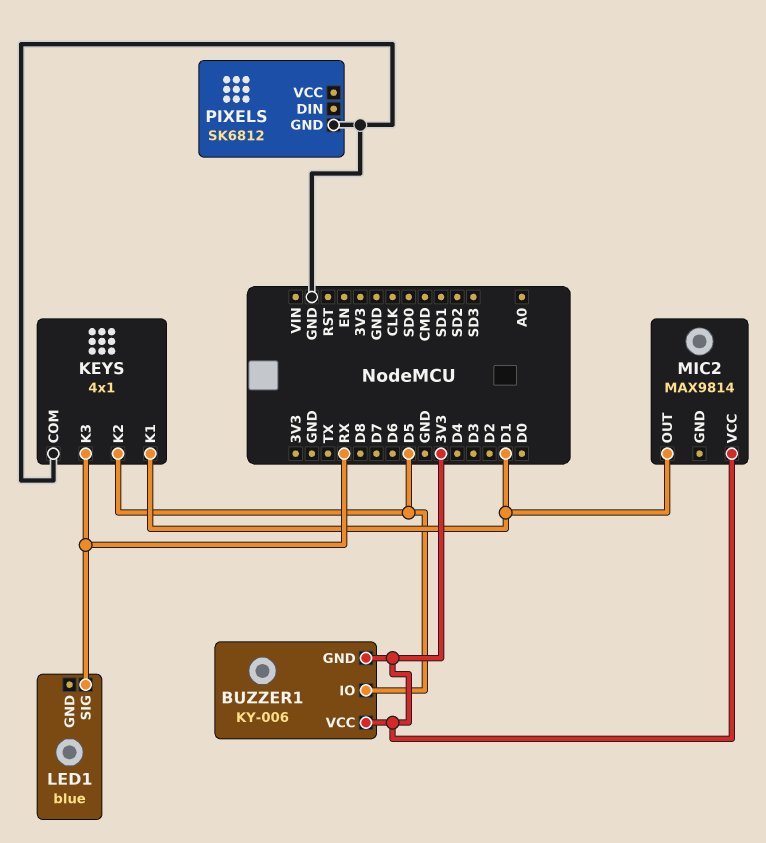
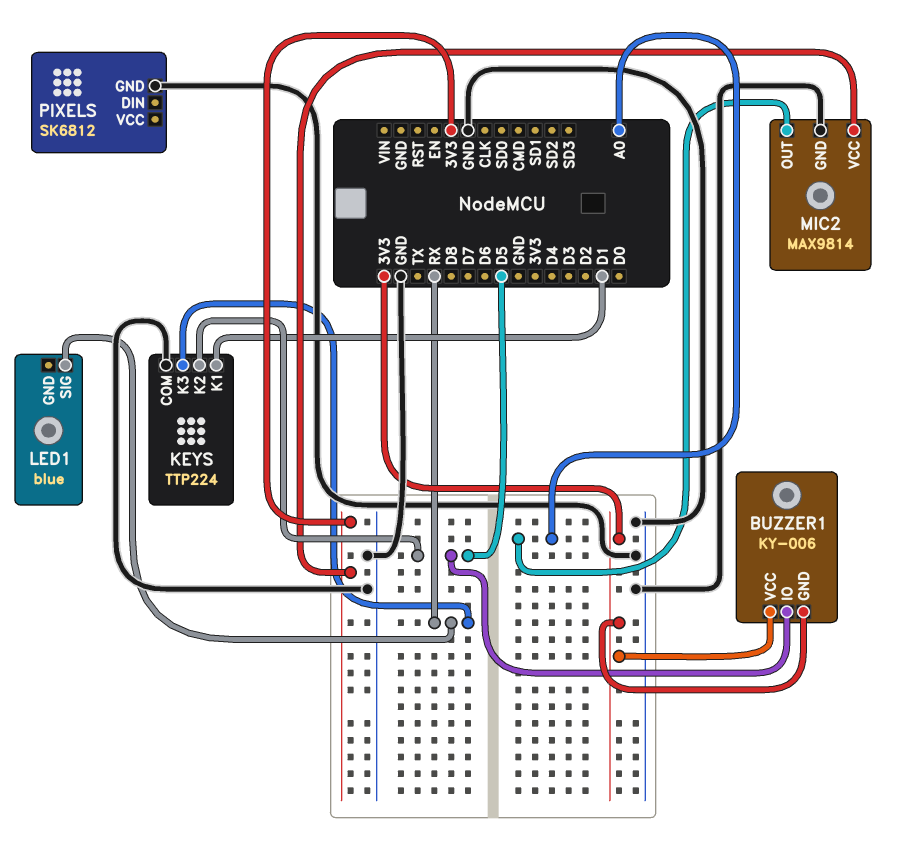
KEYS: 4x1 -> TTP224
MIC2 pin GND: none -> GND
MIC2 pin OUT: D1 -> A0

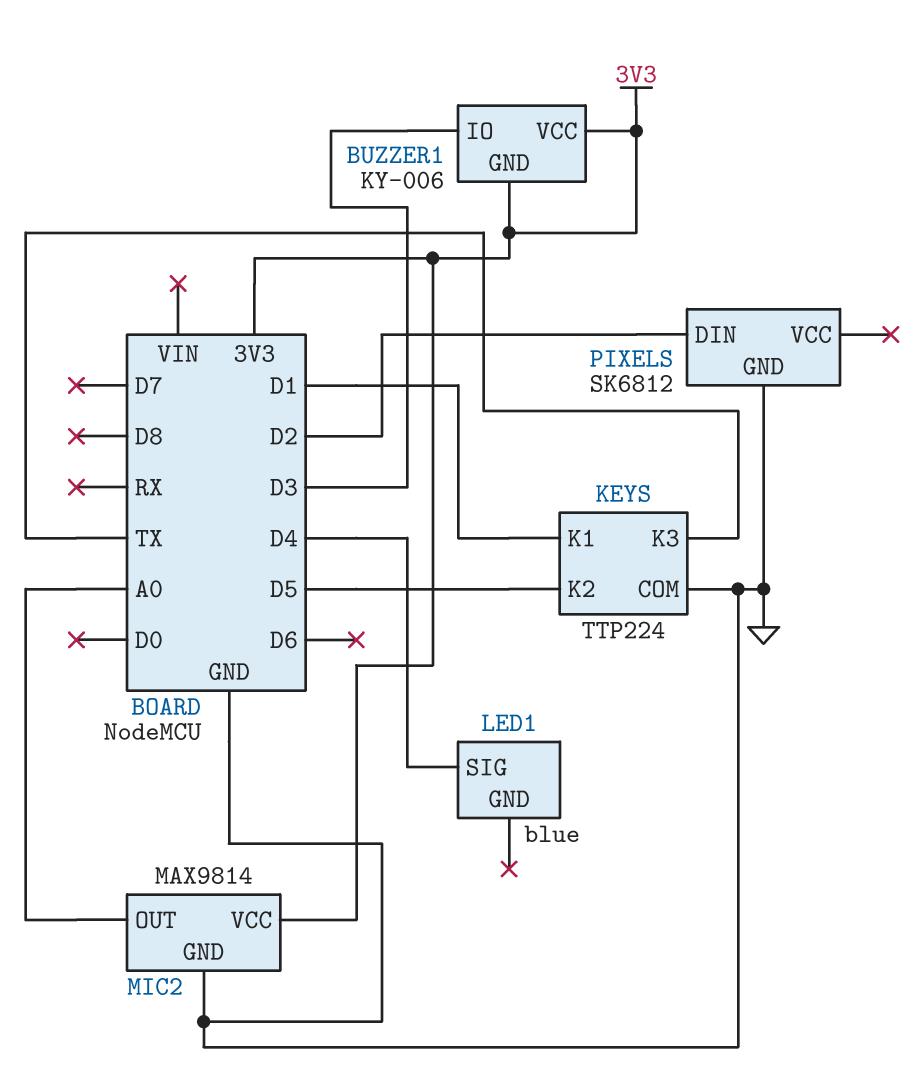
BUZZER1 pin IO: D5 -> D3
KEYS pin K3: RX -> TX
LED1 pin SIG: RX -> D4
PIXELS pin DIN: none -> D2

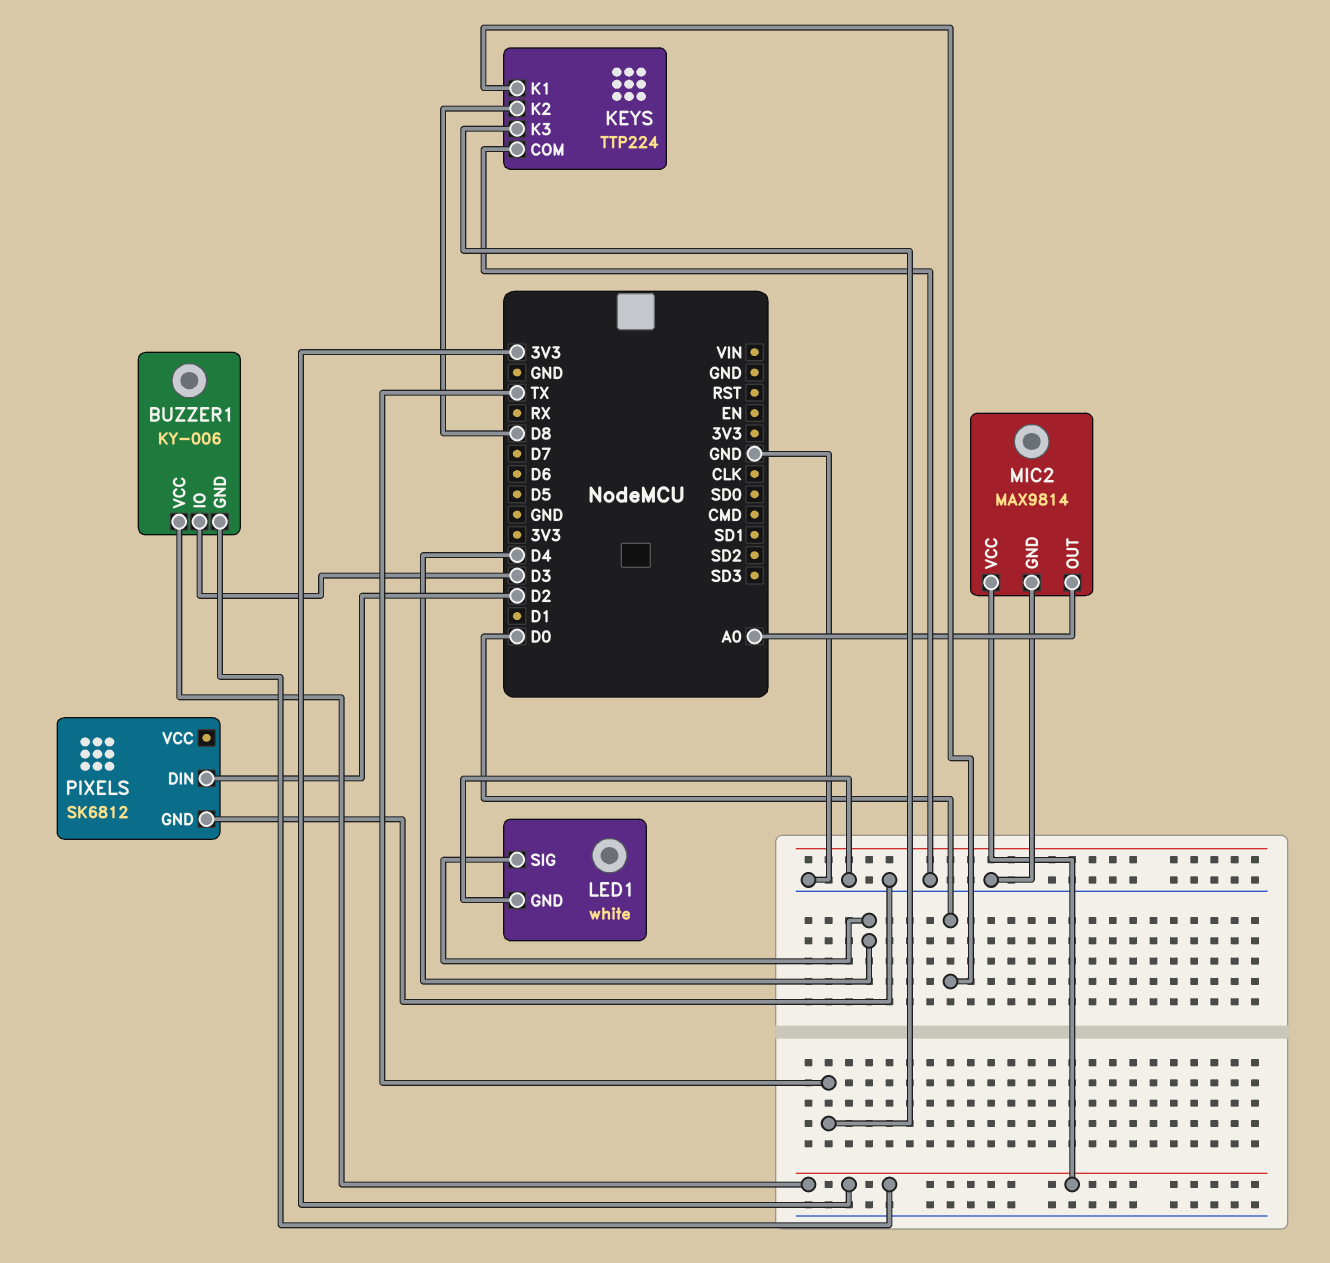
KEYS pin K1: D1 -> D0
KEYS pin K2: D5 -> D8
LED1: blue -> white
LED1 pin GND: none -> GND

